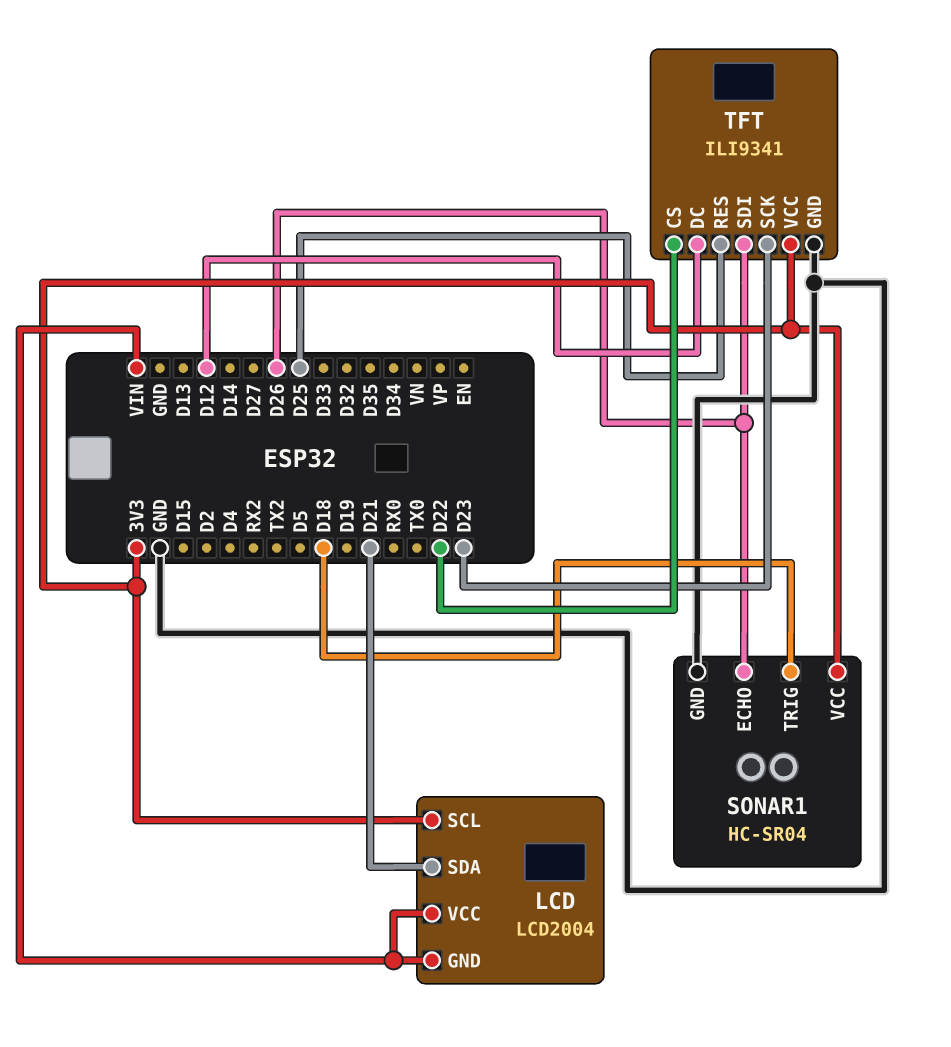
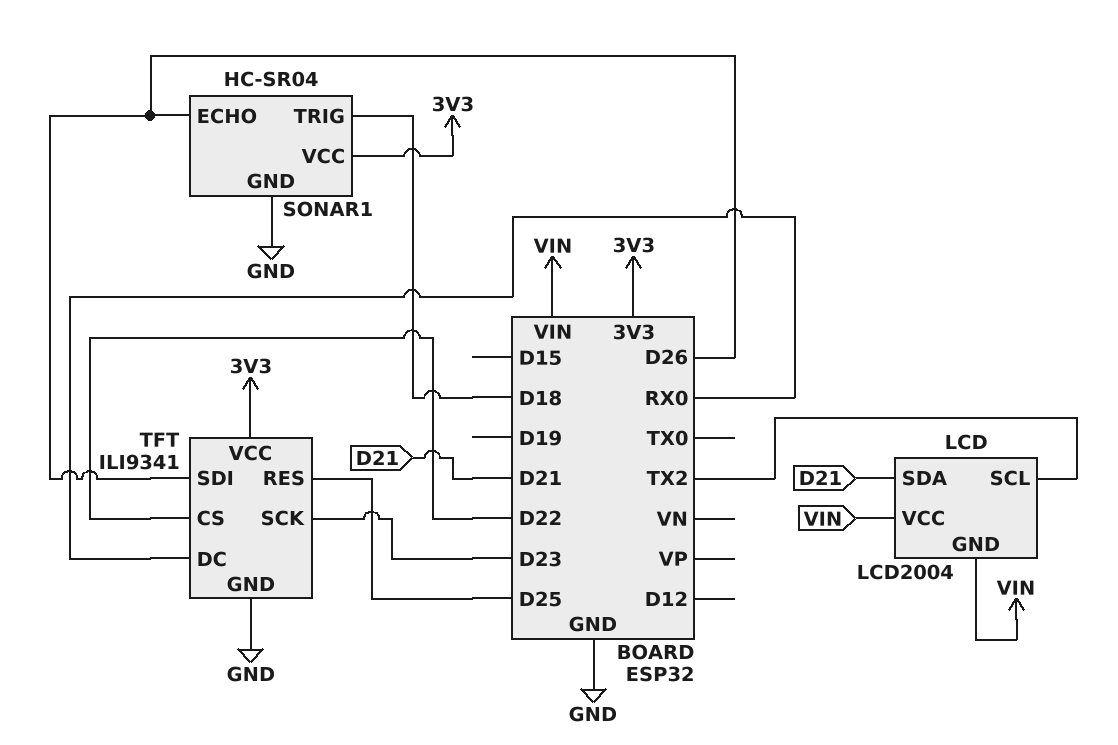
LCD pin SCL: 3V3 -> TX2
TFT pin DC: D12 -> RX0

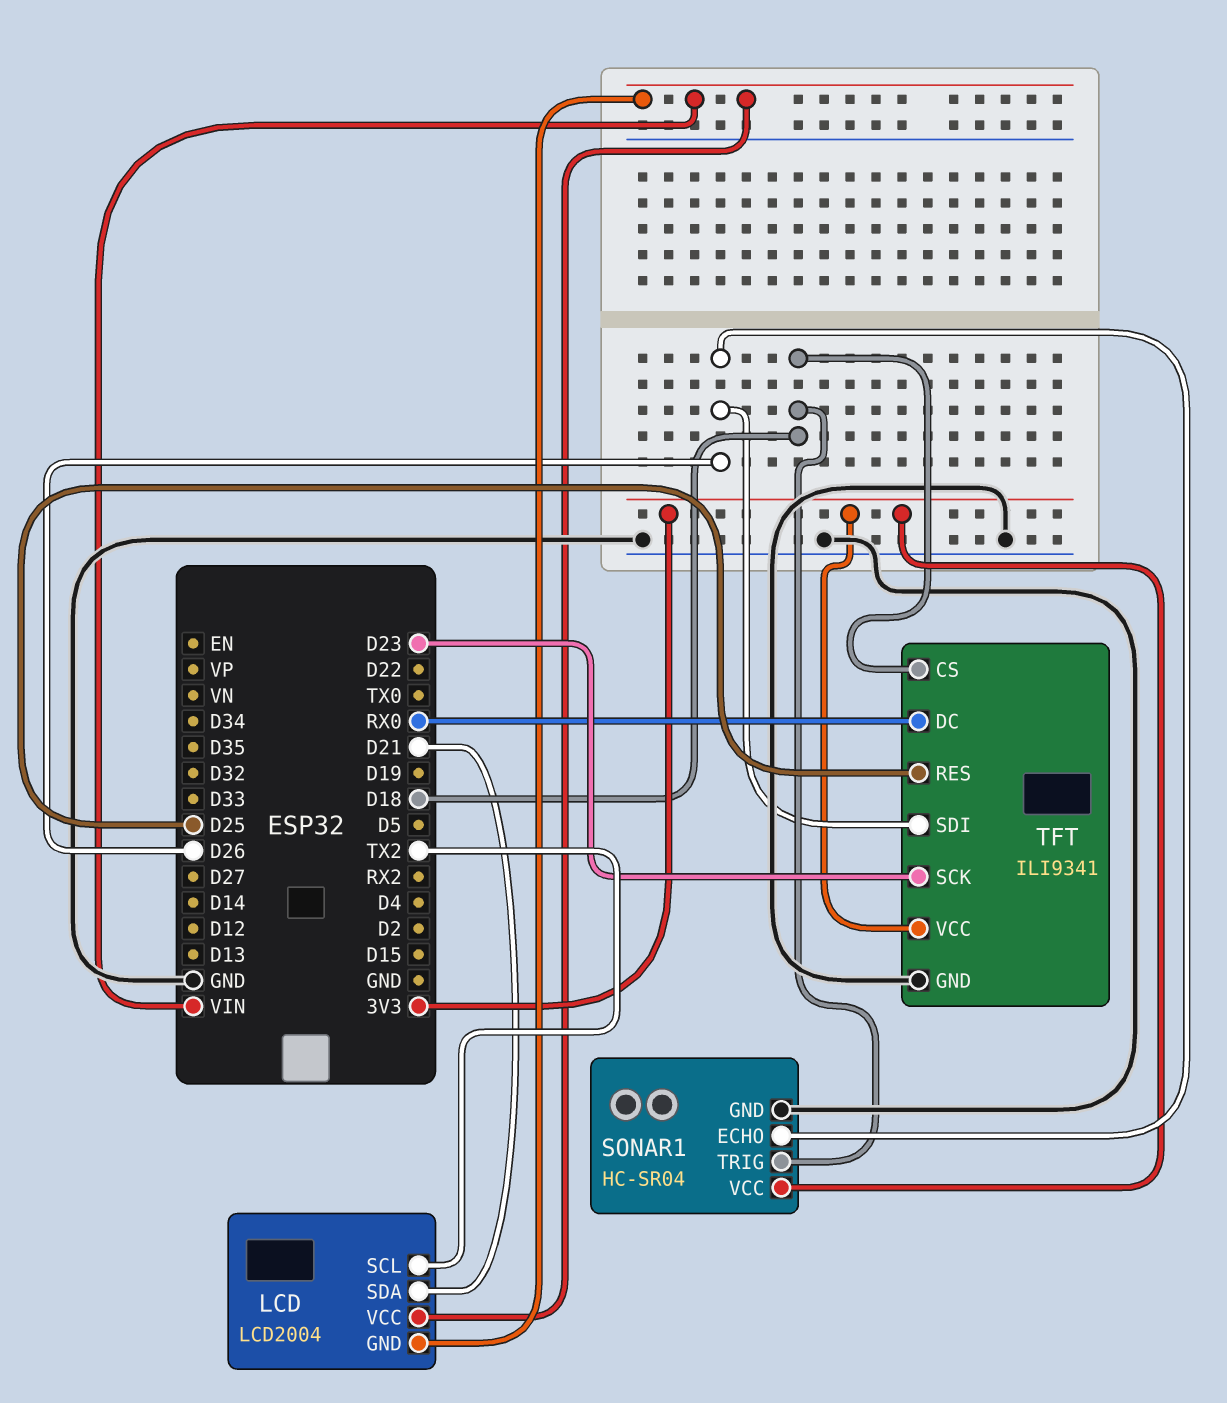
TFT pin CS: D22 -> D18

